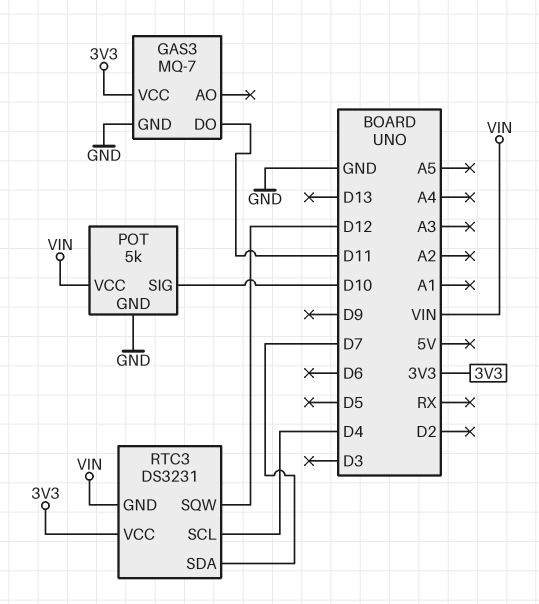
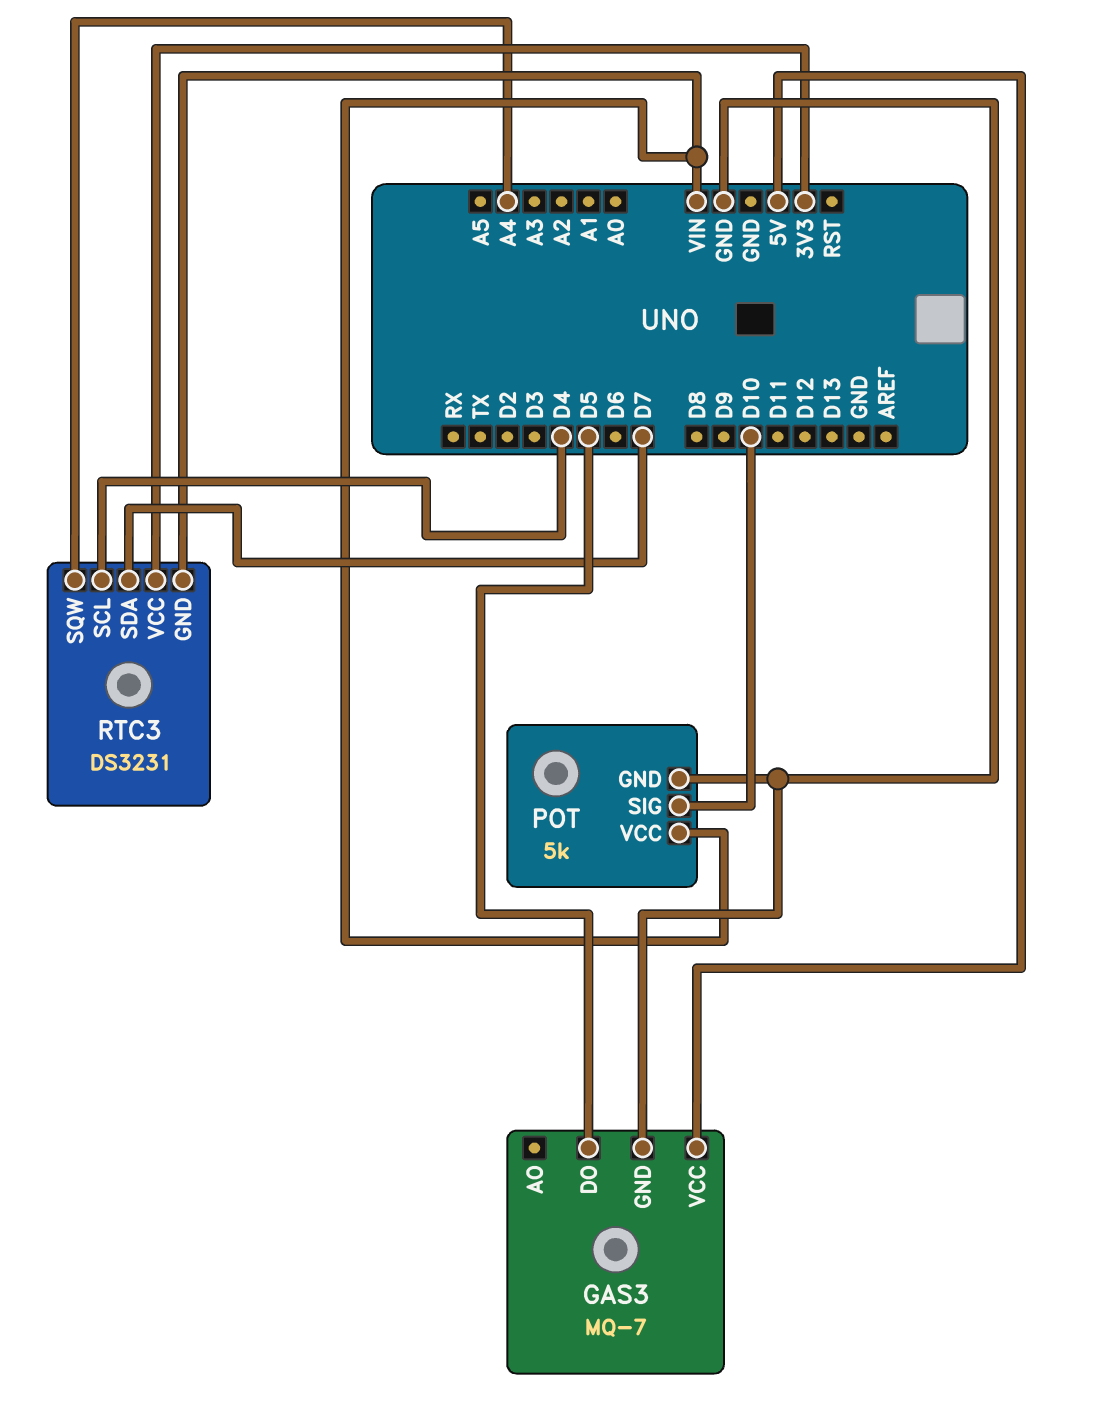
GAS3 pin DO: D11 -> D5
GAS3 pin VCC: 3V3 -> 5V
RTC3 pin SQW: D12 -> A4

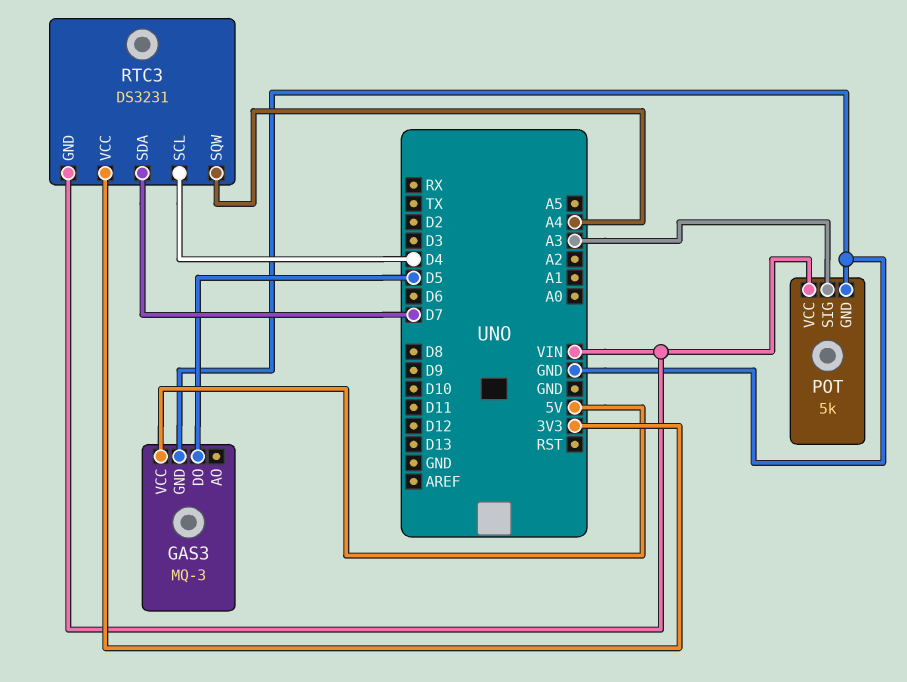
GAS3: MQ-7 -> MQ-3
POT pin SIG: D10 -> A3

